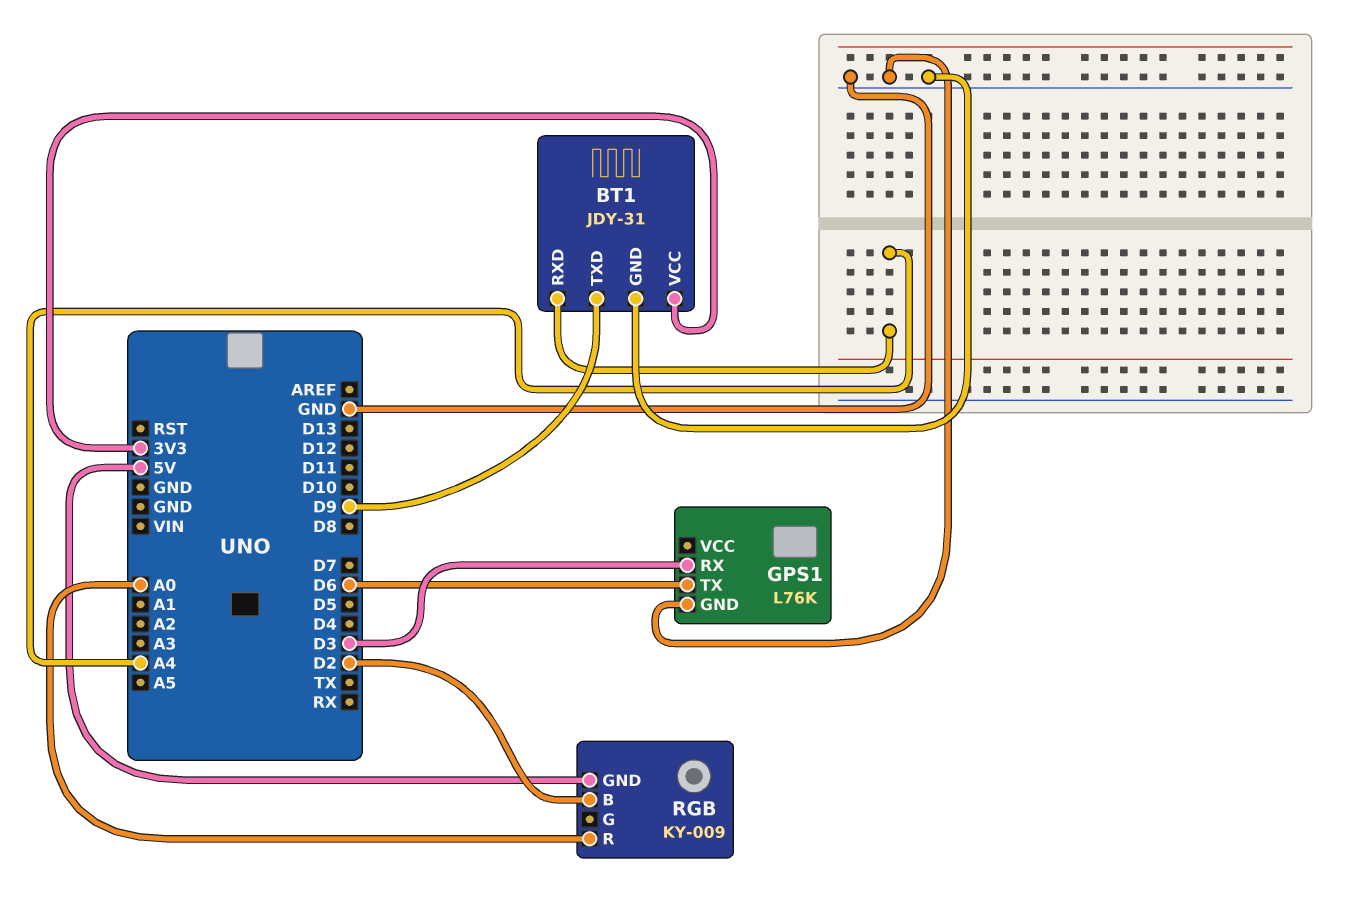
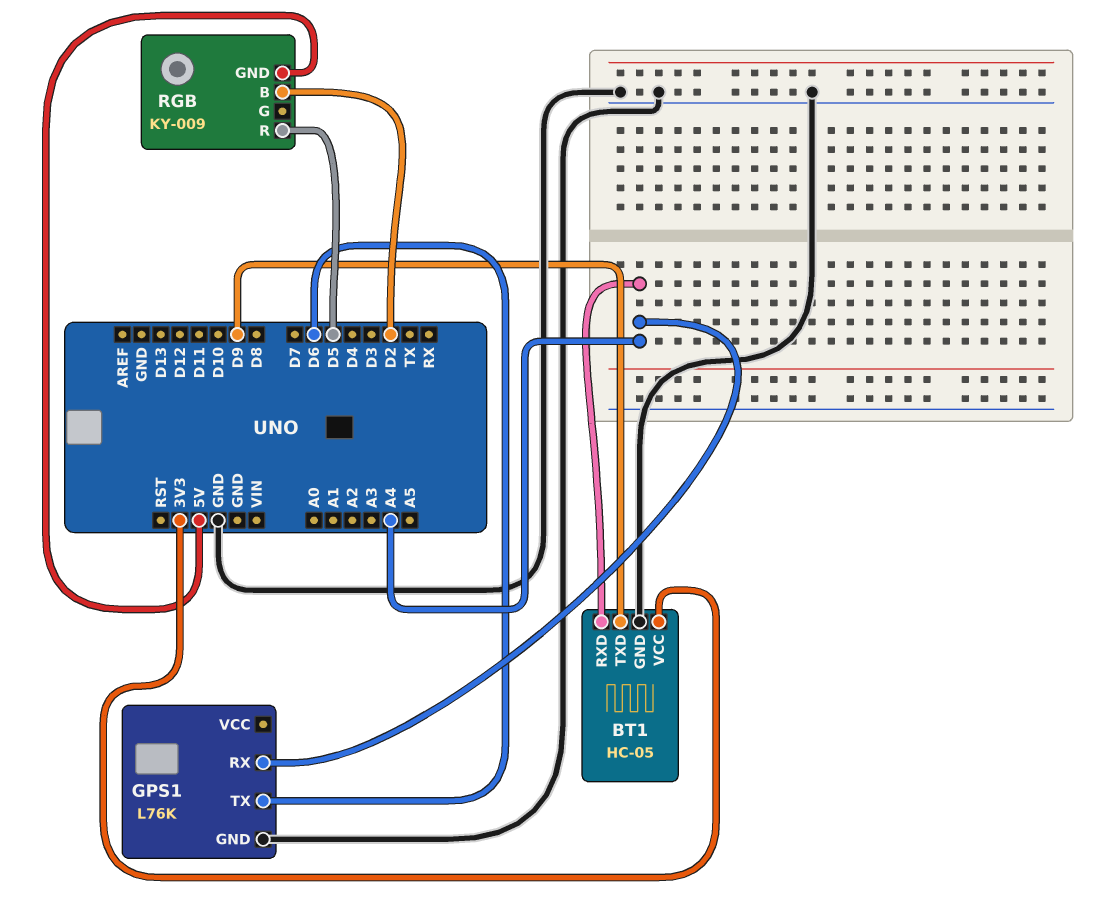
BT1: JDY-31 -> HC-05
GPS1 pin RX: D3 -> A4
RGB pin R: A0 -> D5

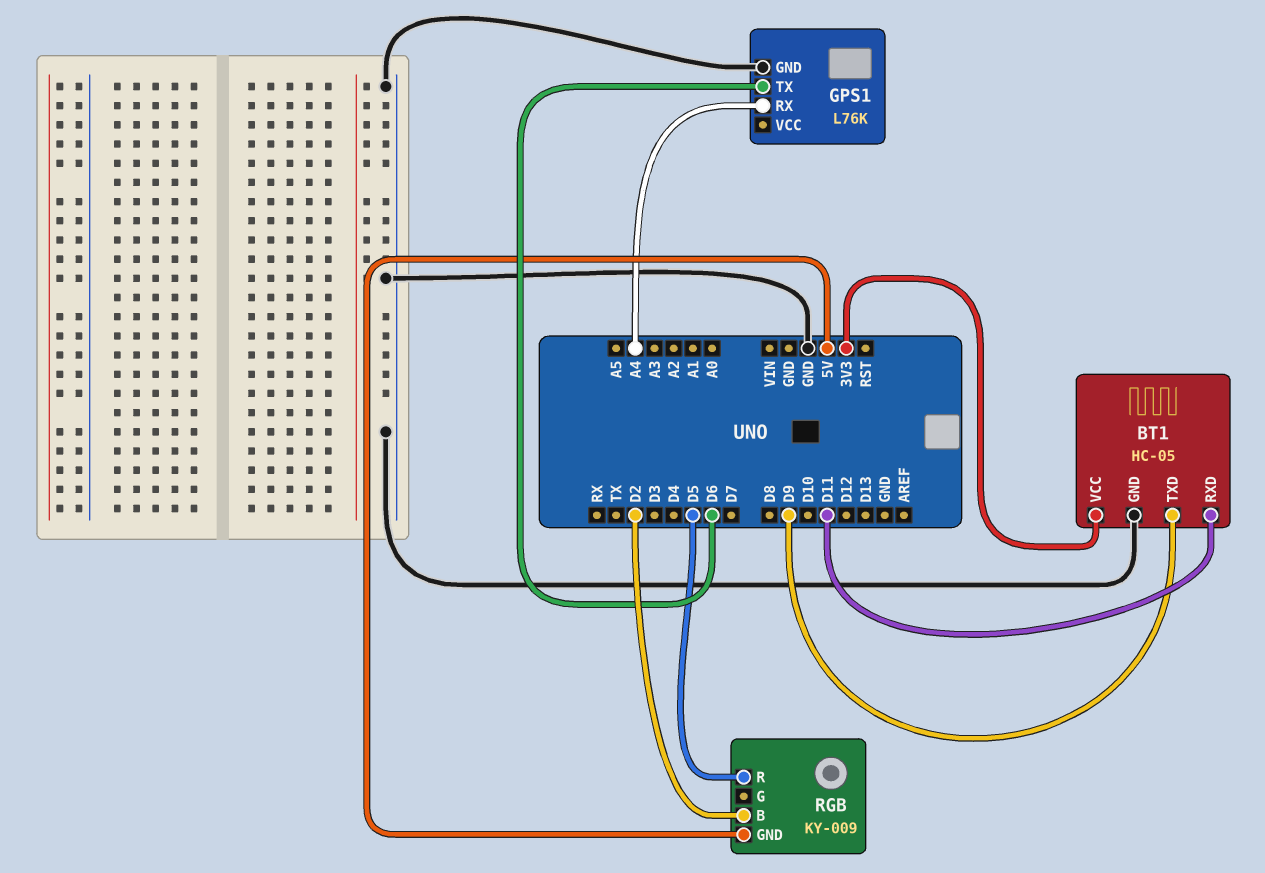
BT1 pin RXD: A4 -> D11

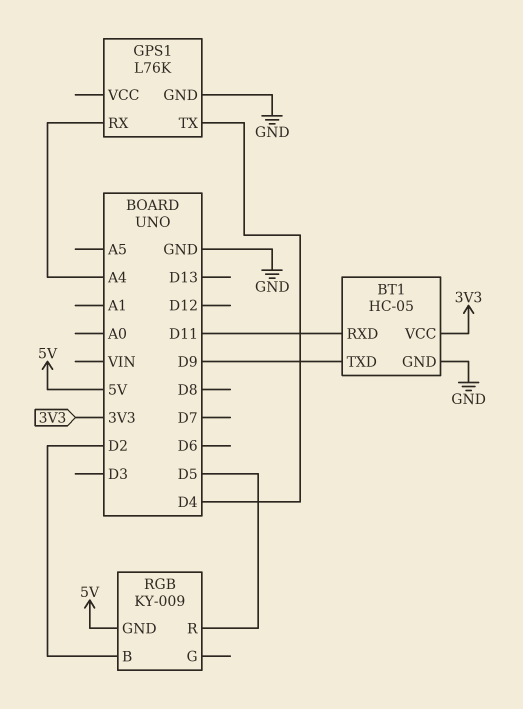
GPS1 pin TX: D6 -> D4

